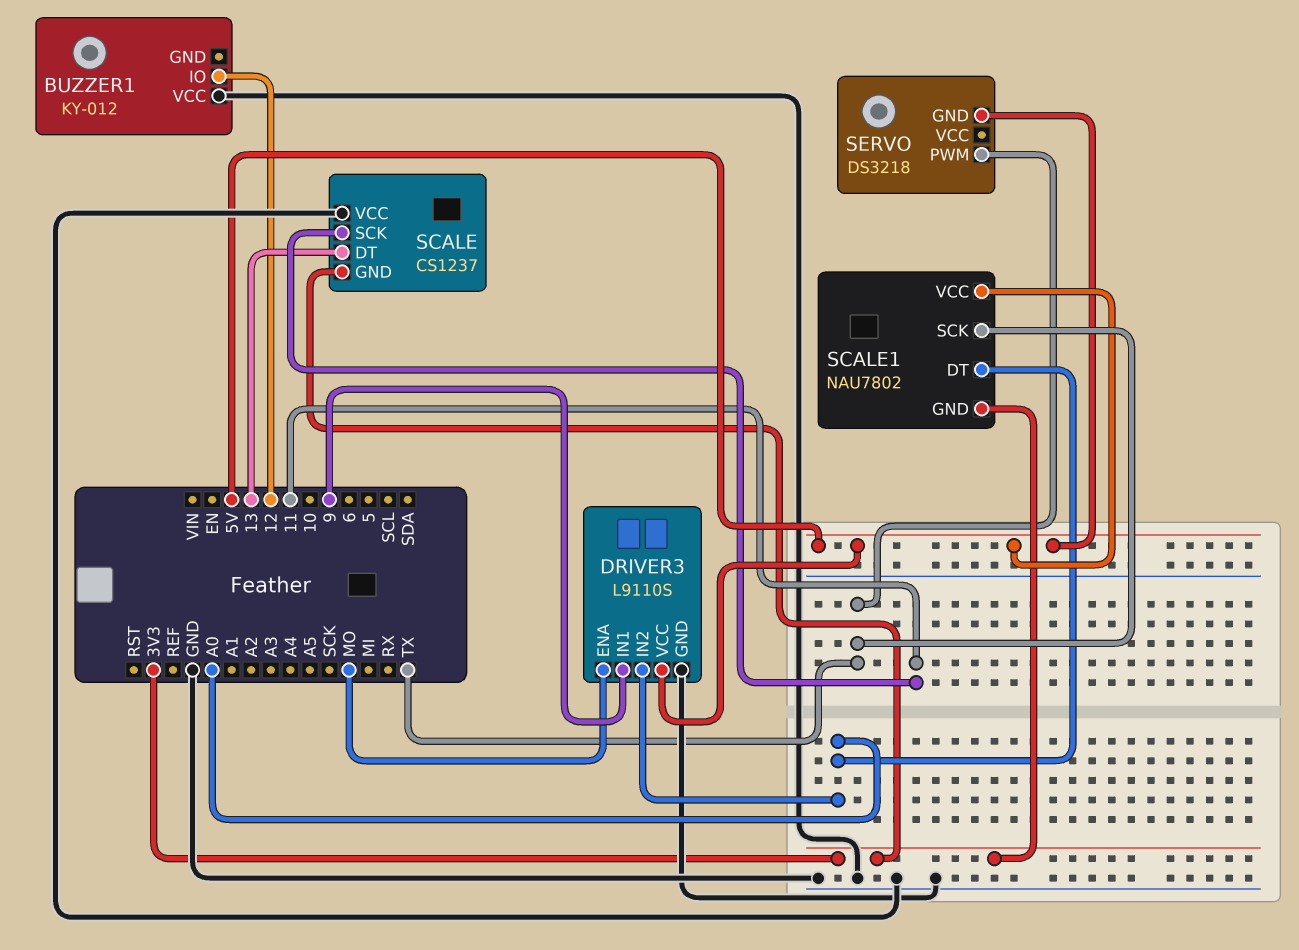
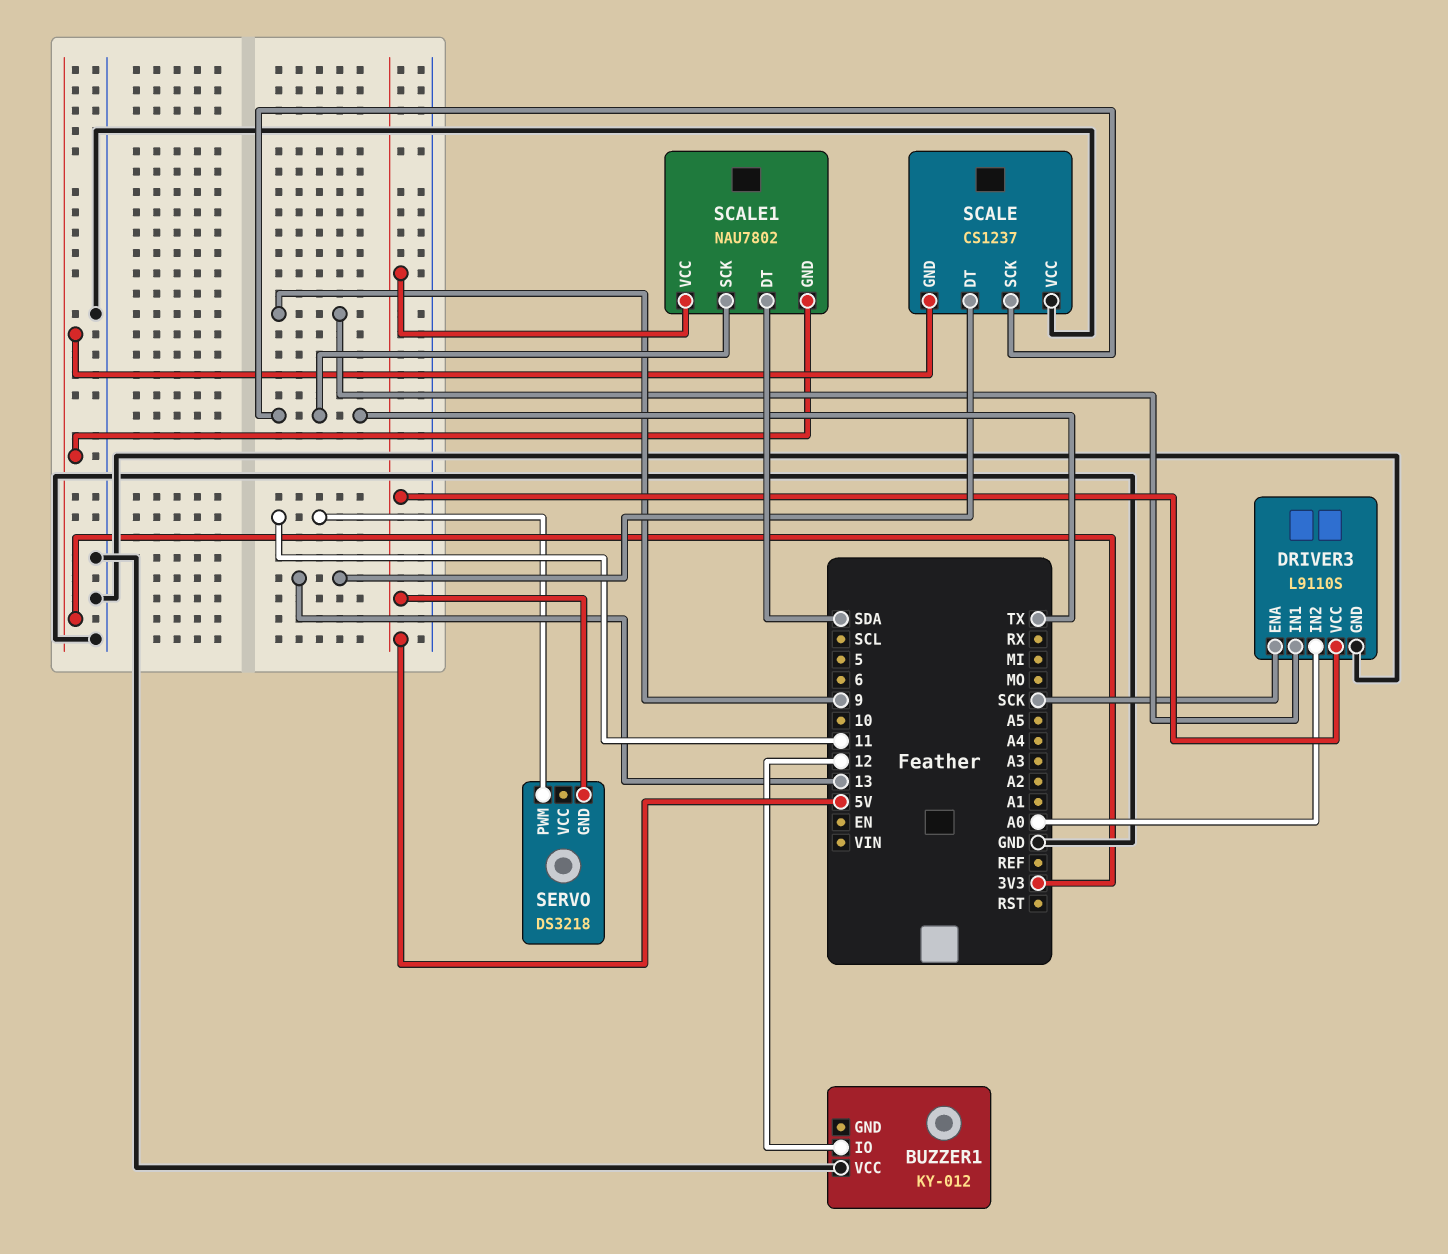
DRIVER3 pin ENA: MO -> SCK
SCALE pin SCK: 11 -> TX
SCALE1 pin DT: A0 -> SDA
SERVO pin PWM: TX -> 11

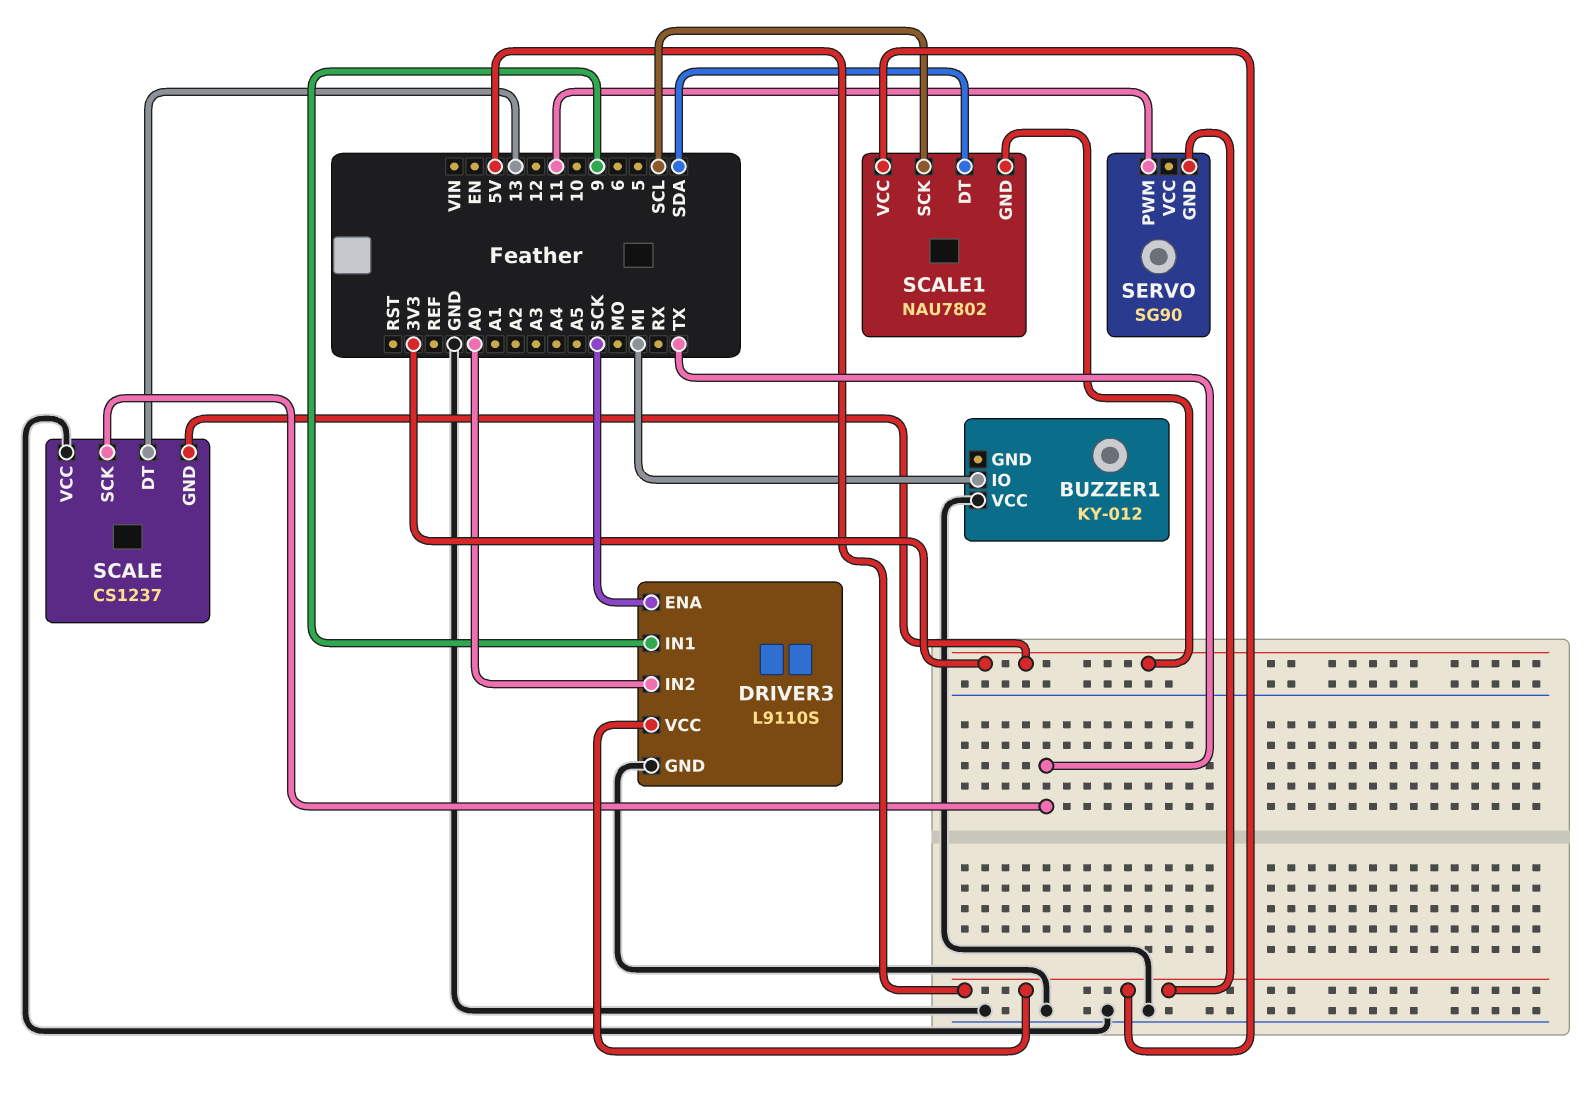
BUZZER1 pin IO: 12 -> MI
SCALE1 pin SCK: TX -> SCL
SERVO: DS3218 -> SG90

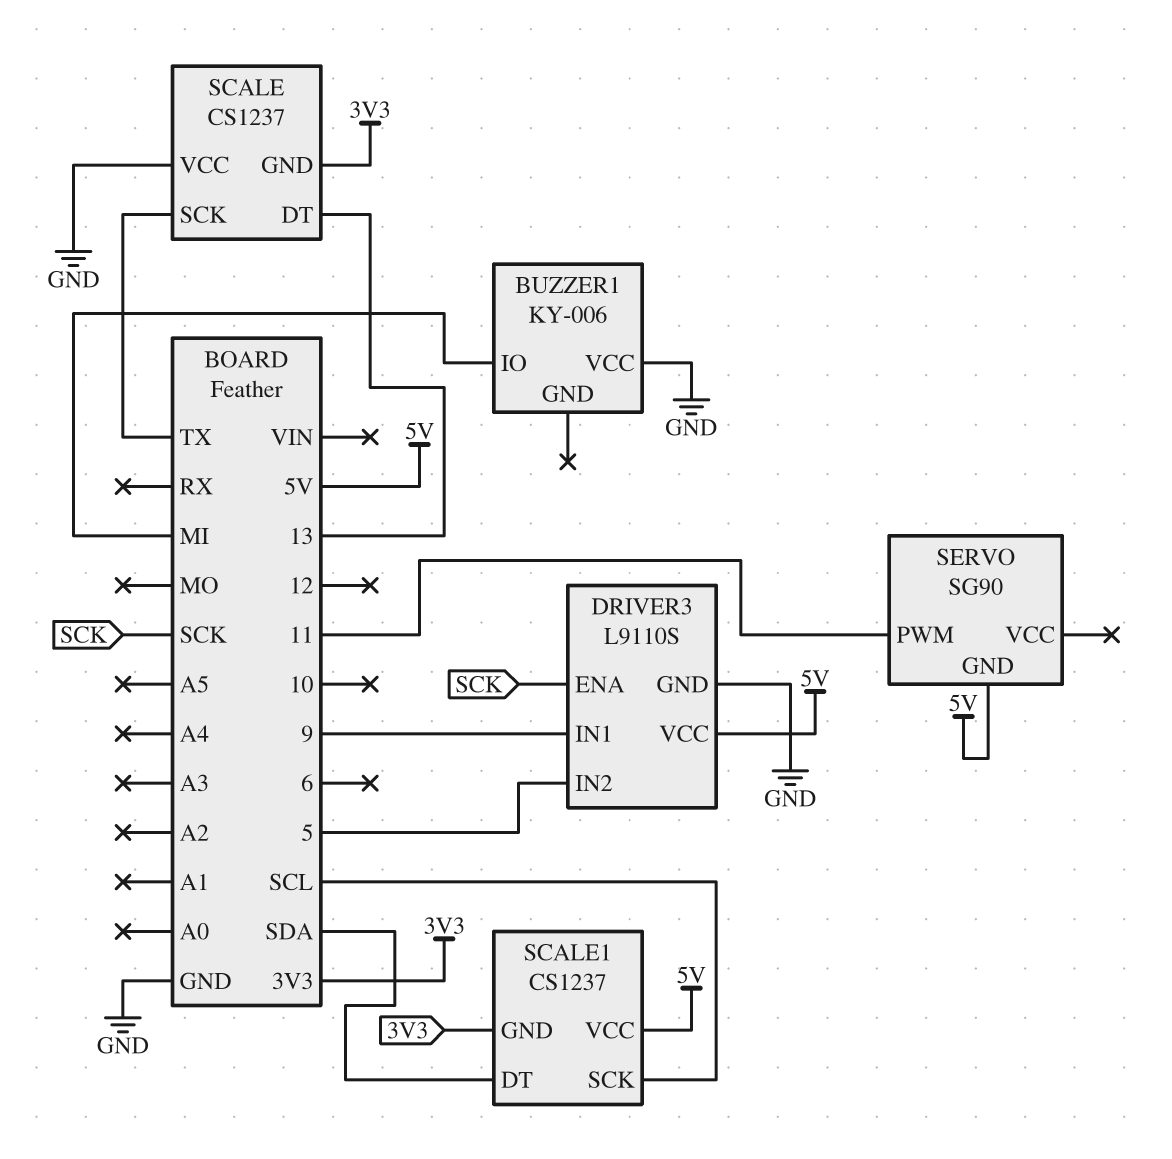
BUZZER1: KY-012 -> KY-006
DRIVER3 pin IN2: A0 -> 5
SCALE1: NAU7802 -> CS1237

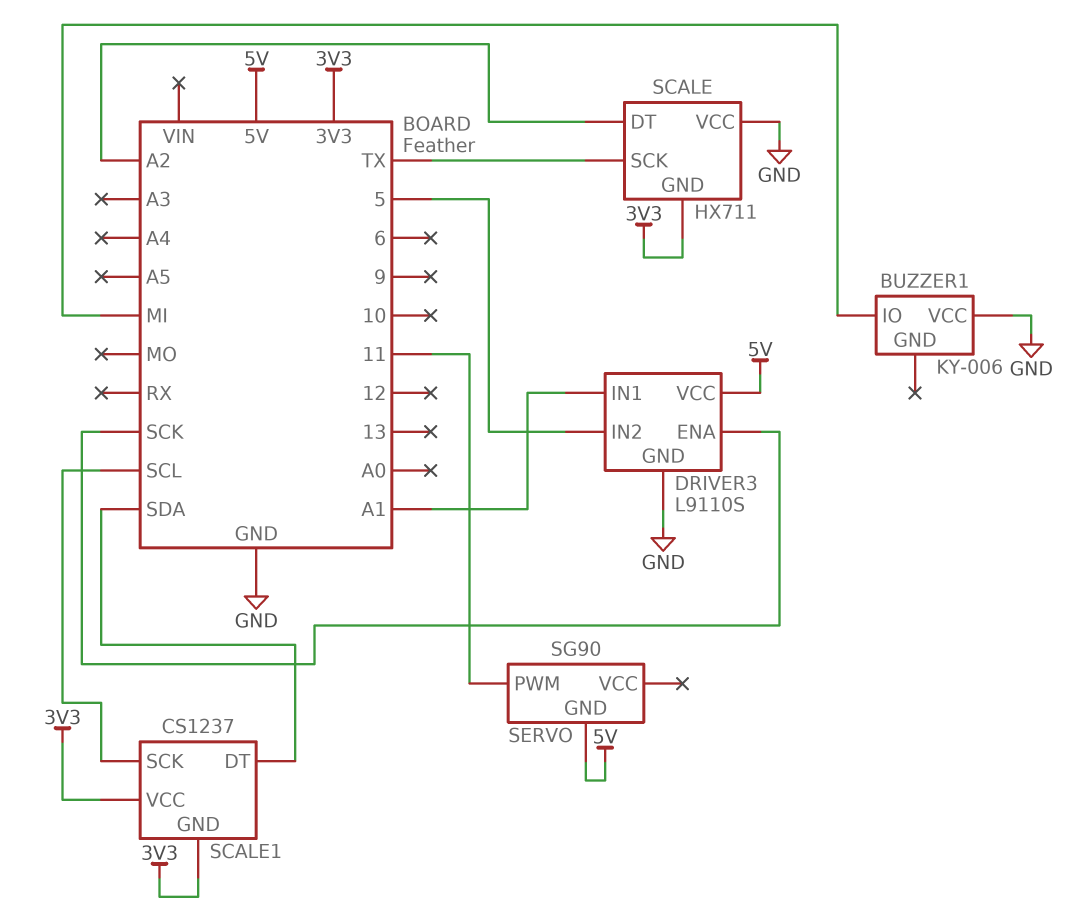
DRIVER3 pin IN1: 9 -> A1
SCALE: CS1237 -> HX711
SCALE pin DT: 13 -> A2
SCALE1 pin VCC: 5V -> 3V3

